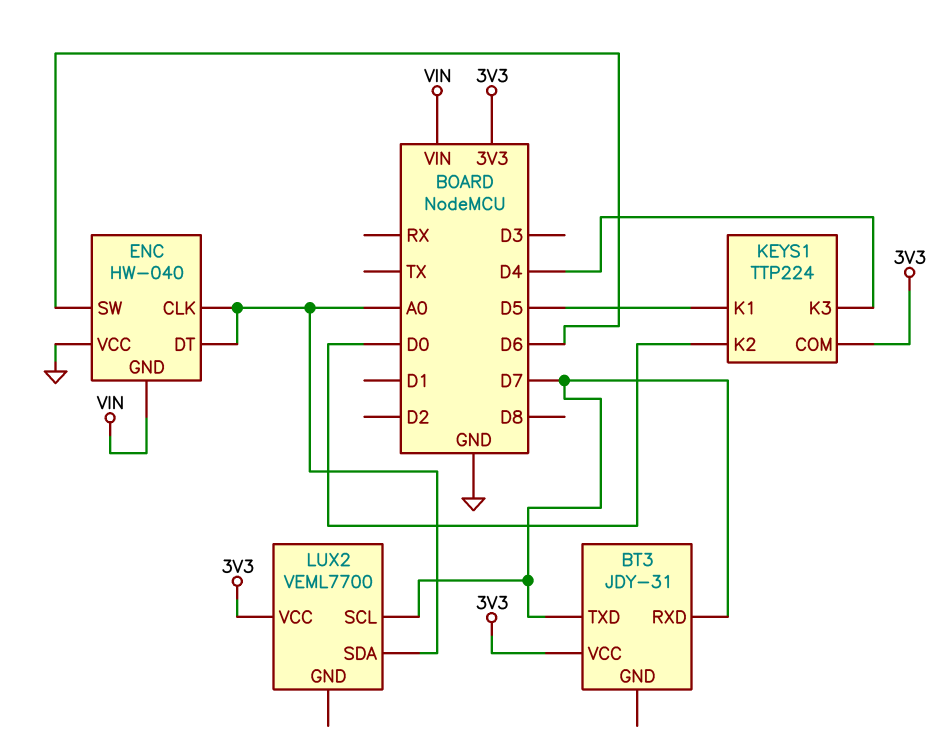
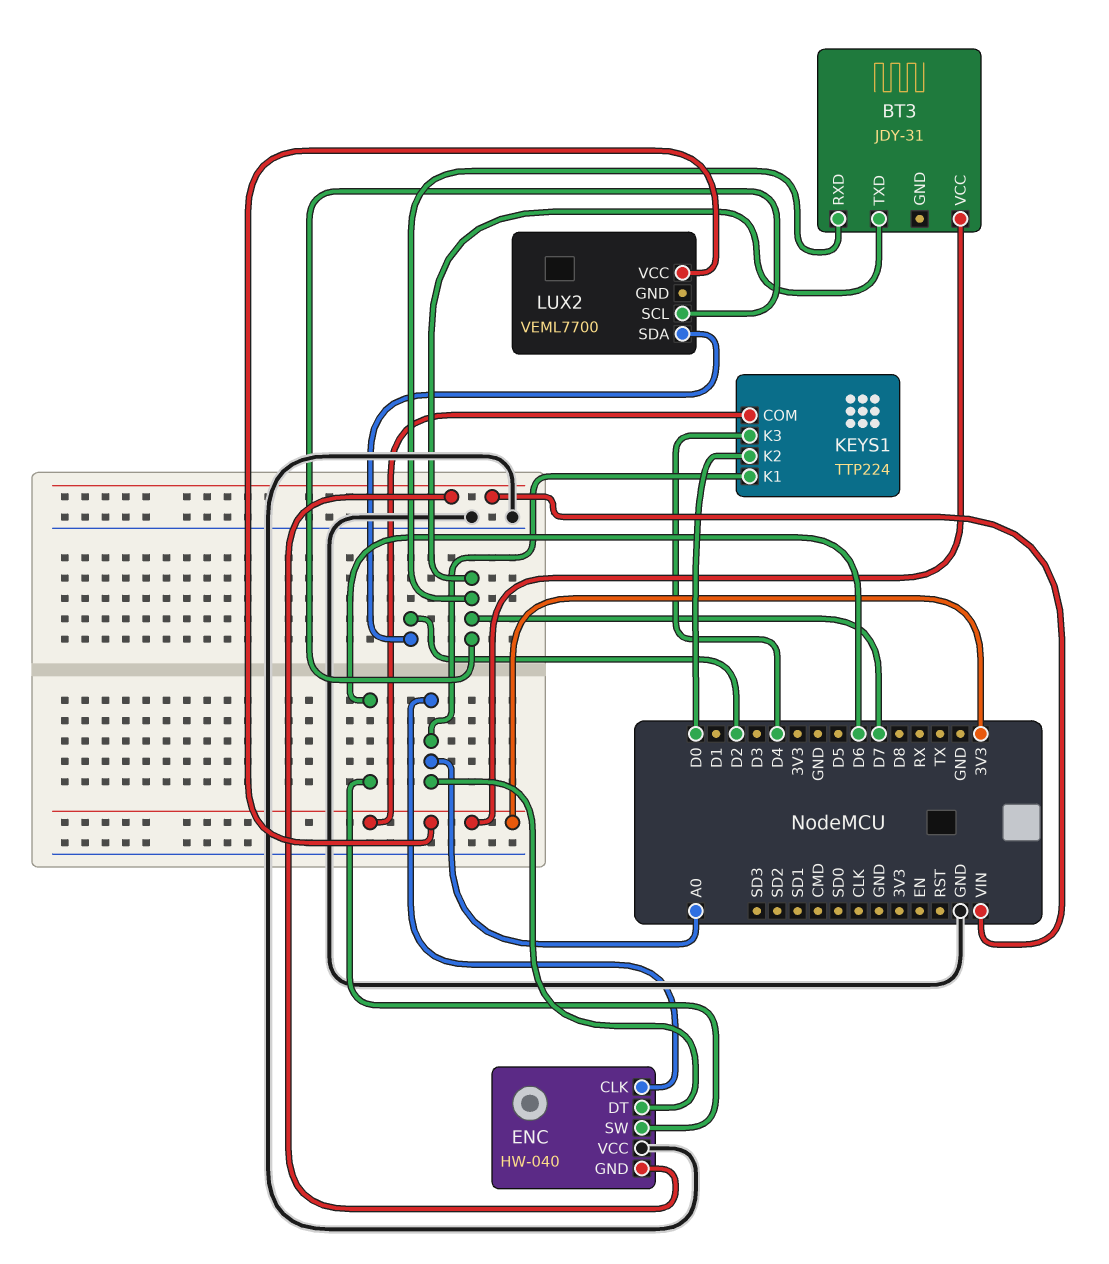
KEYS1 pin K1: D5 -> A0
LUX2 pin SDA: A0 -> D2

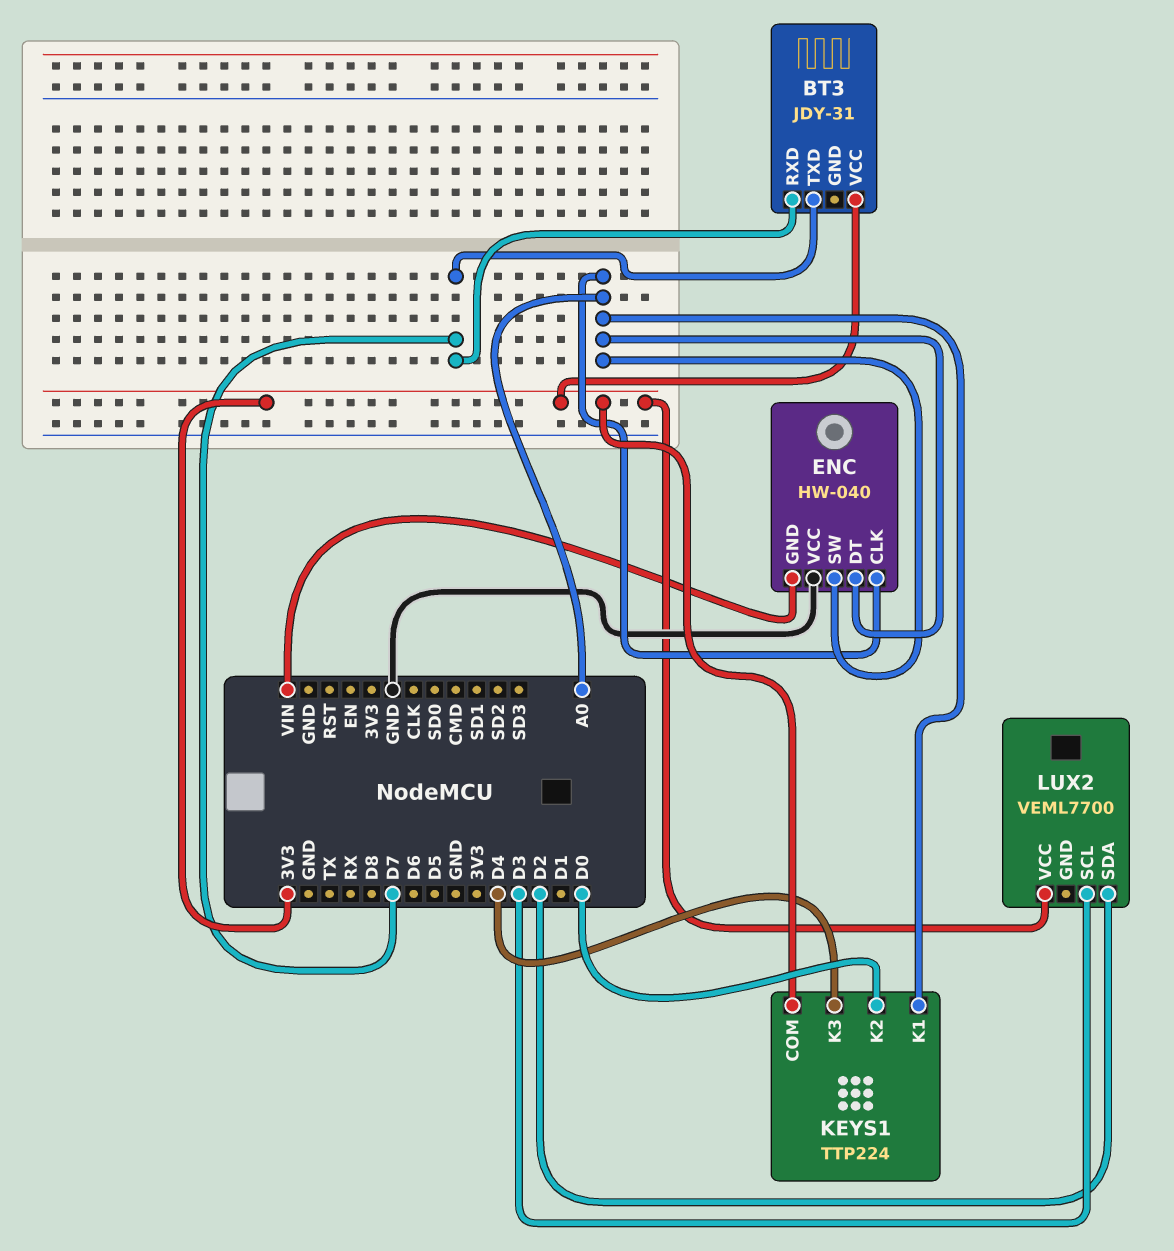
ENC pin SW: D6 -> A0
LUX2 pin SCL: D7 -> D3

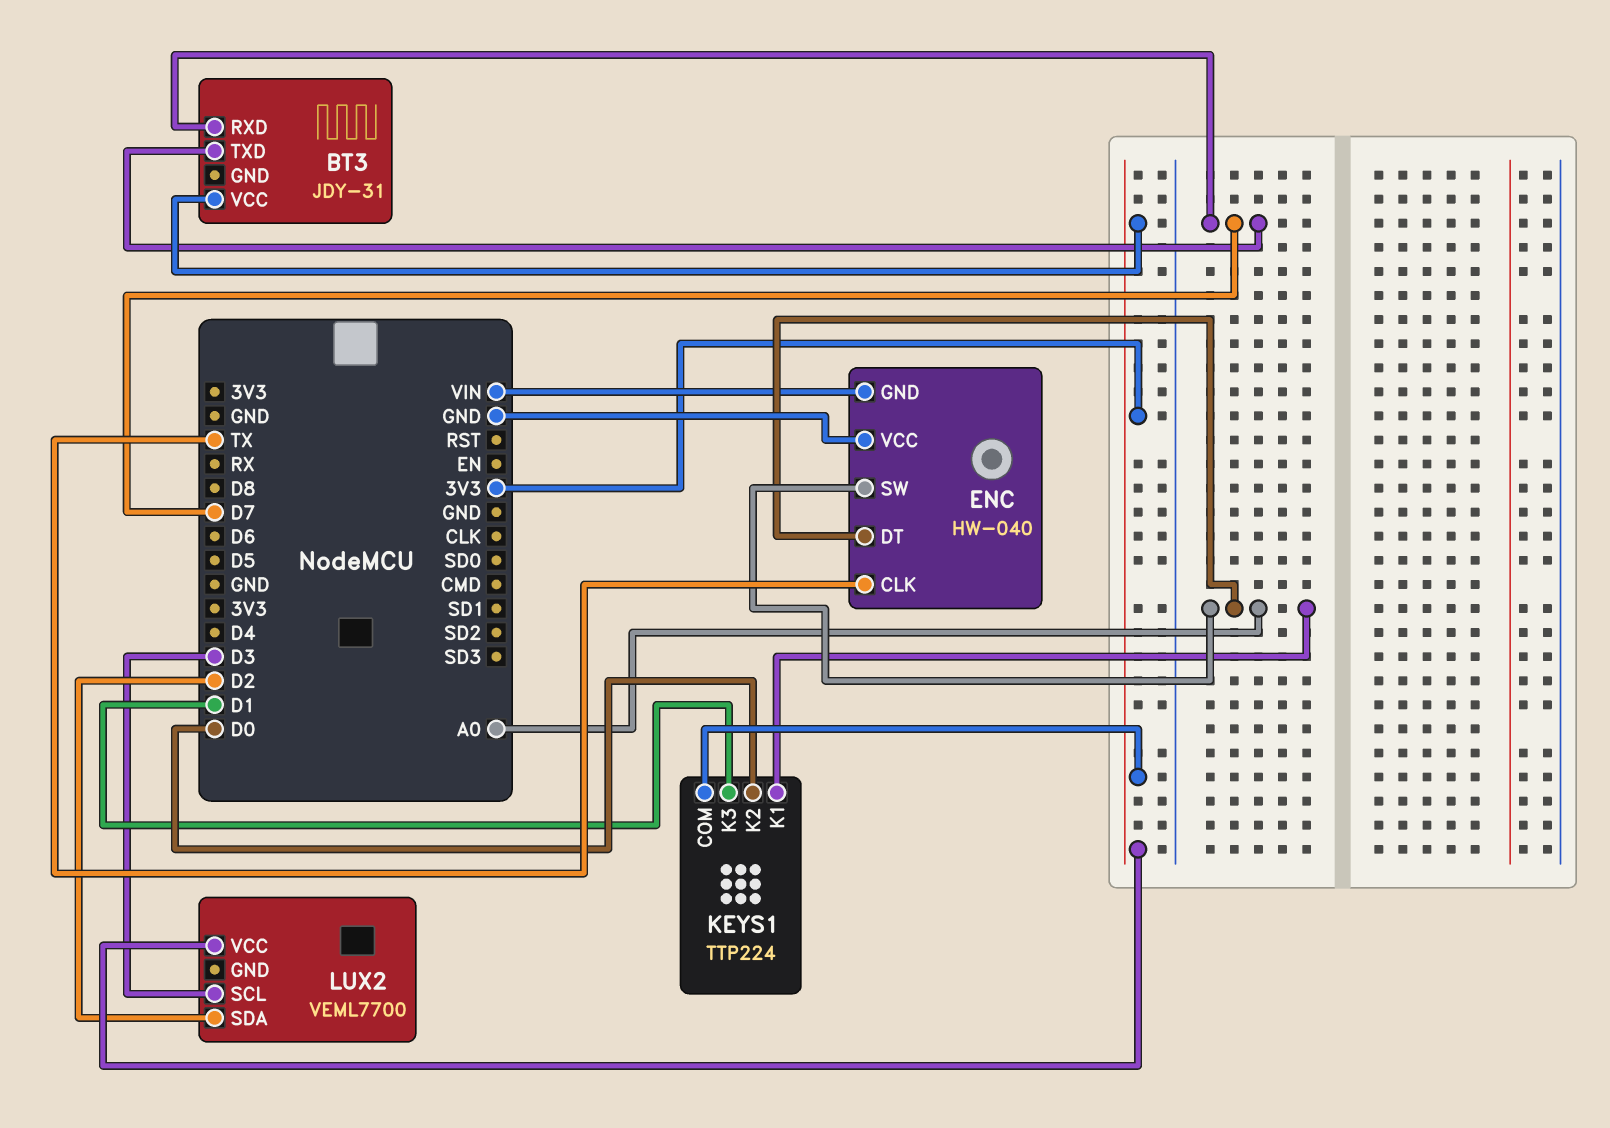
ENC pin CLK: A0 -> TX
KEYS1 pin K3: D4 -> D1

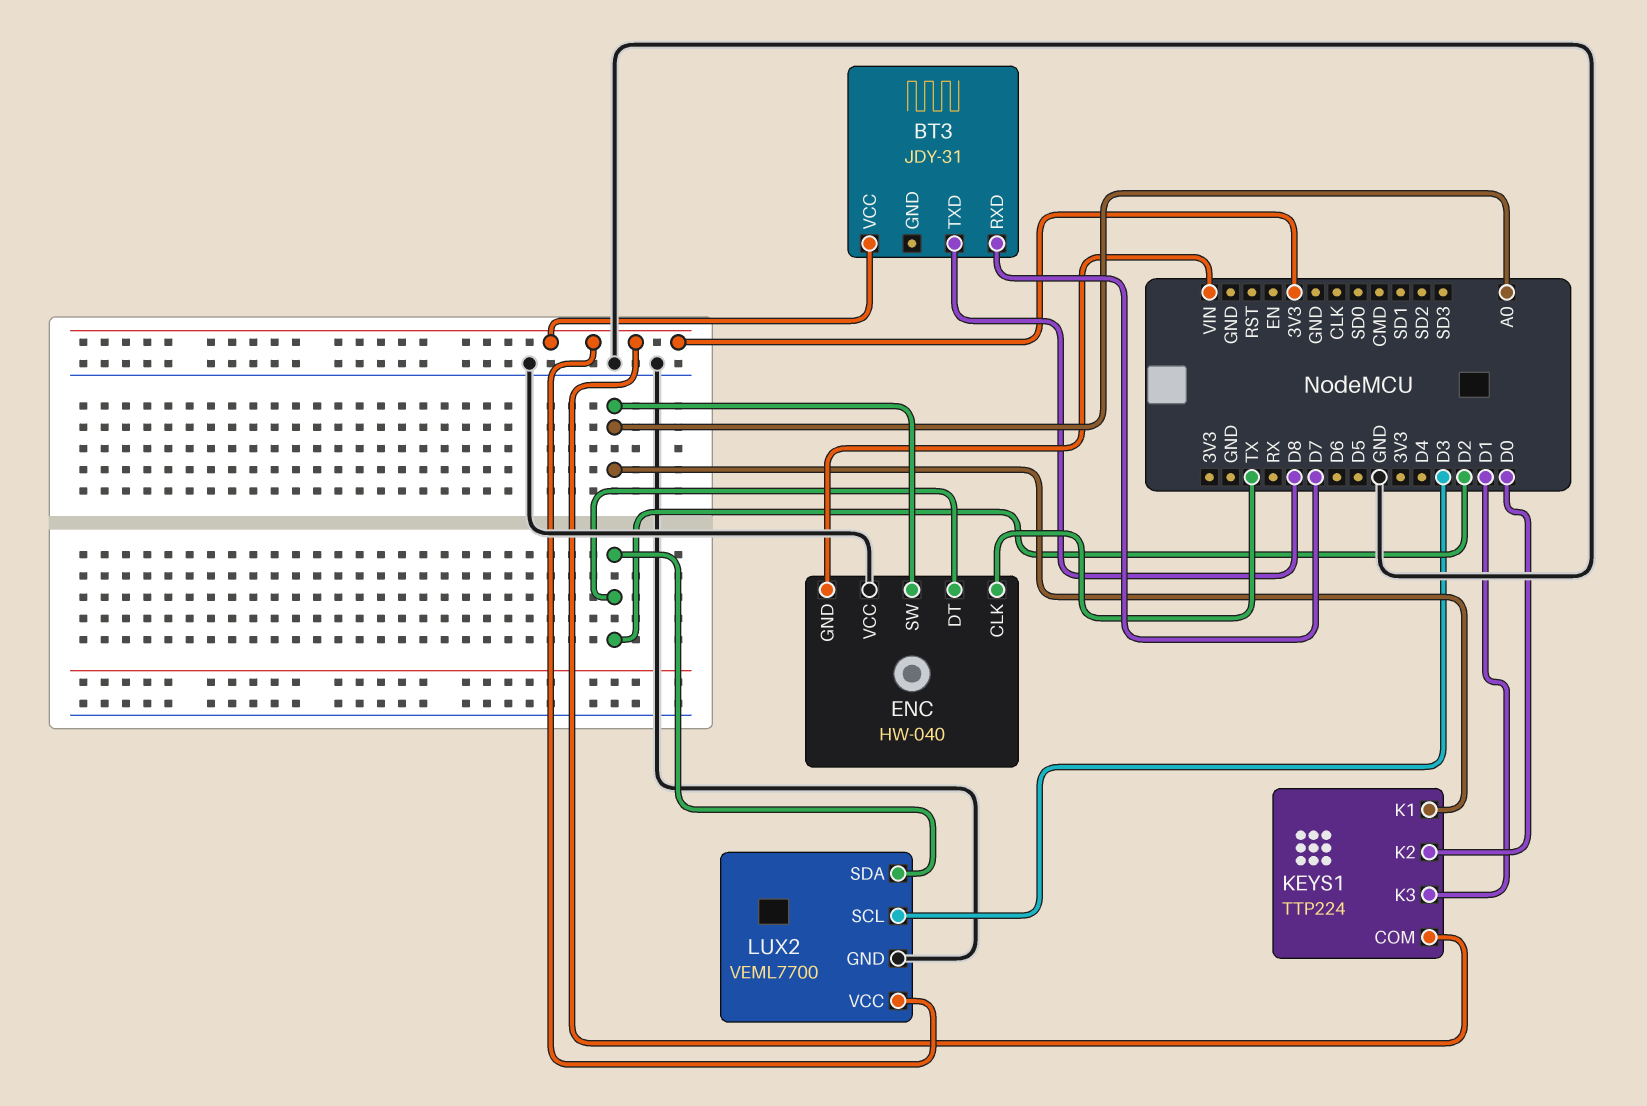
BT3 pin TXD: D7 -> D8
ENC pin DT: A0 -> D2
LUX2 pin GND: none -> GND

